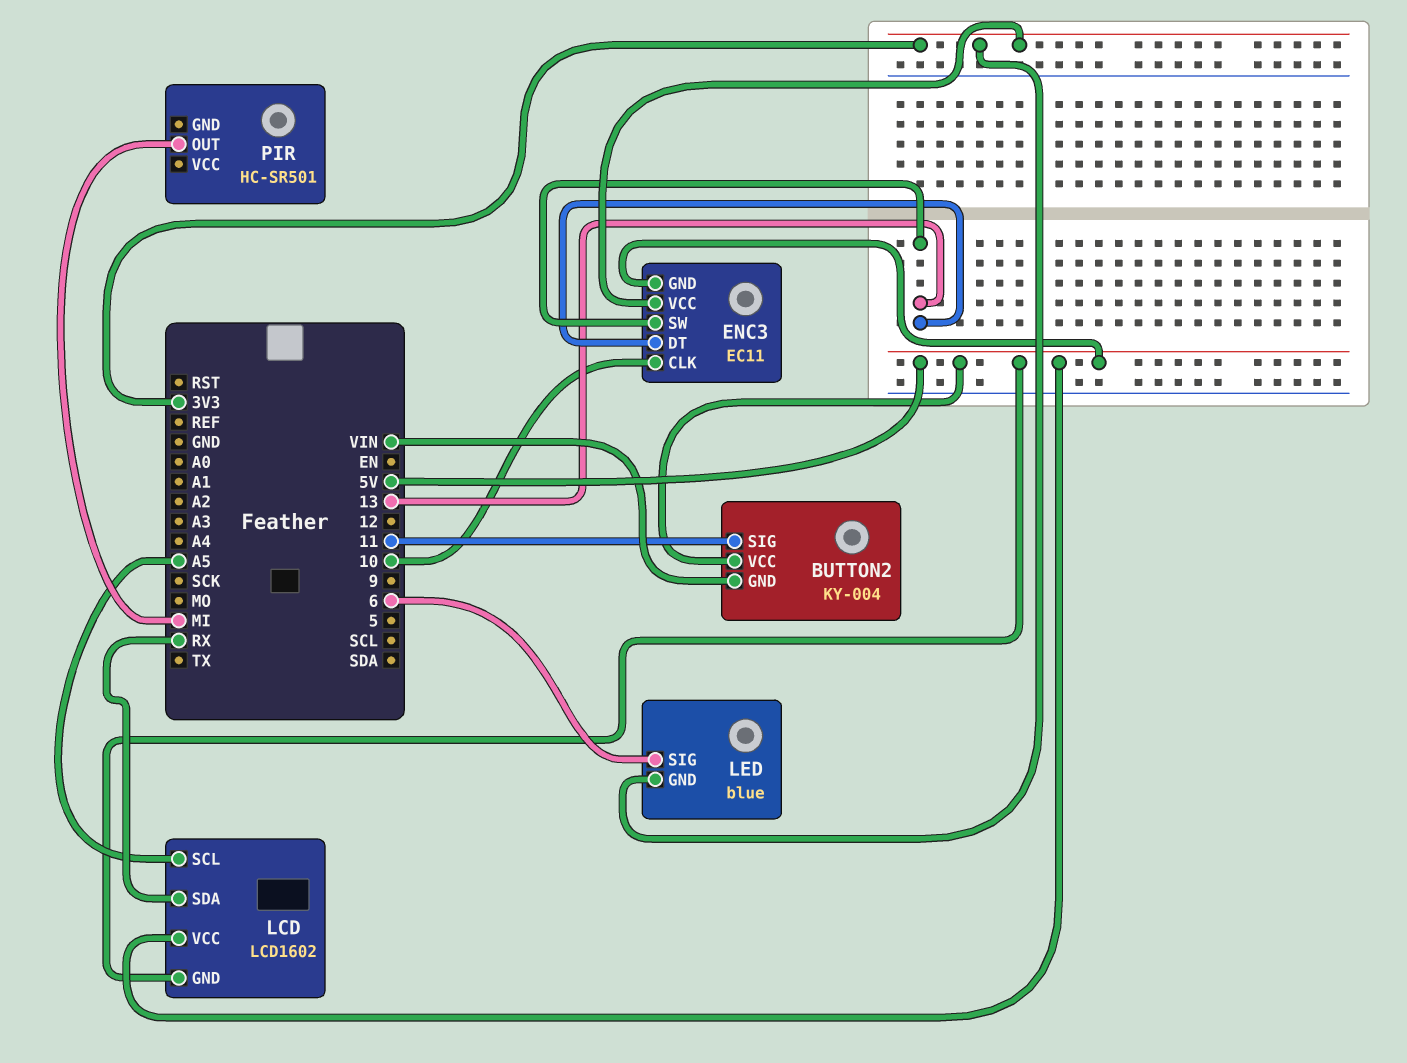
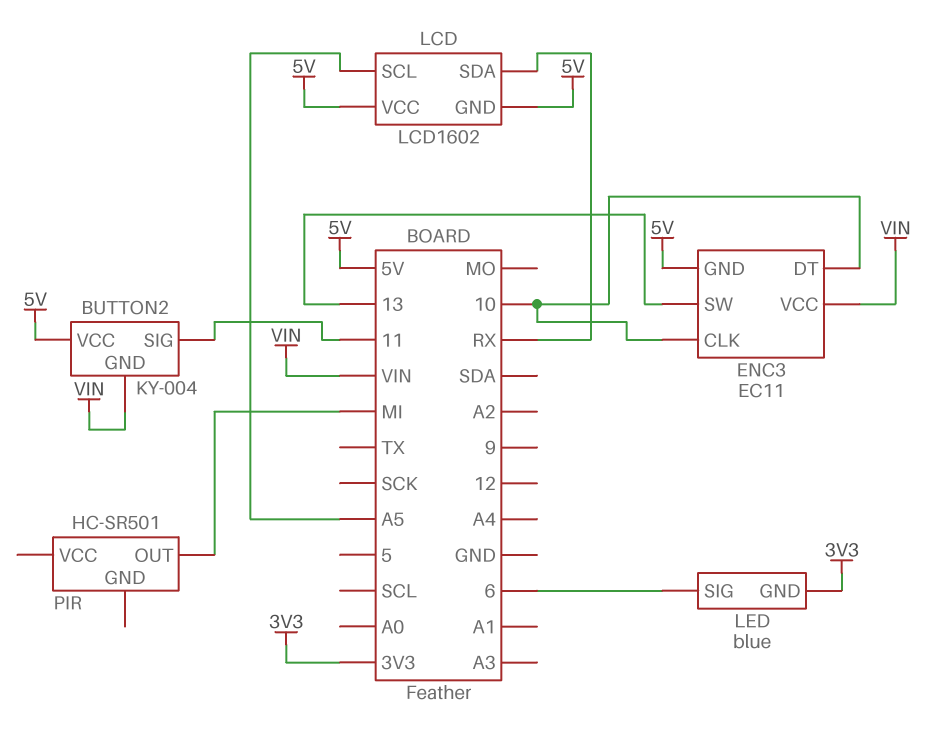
ENC3 pin DT: 13 -> 10
ENC3 pin VCC: 3V3 -> VIN

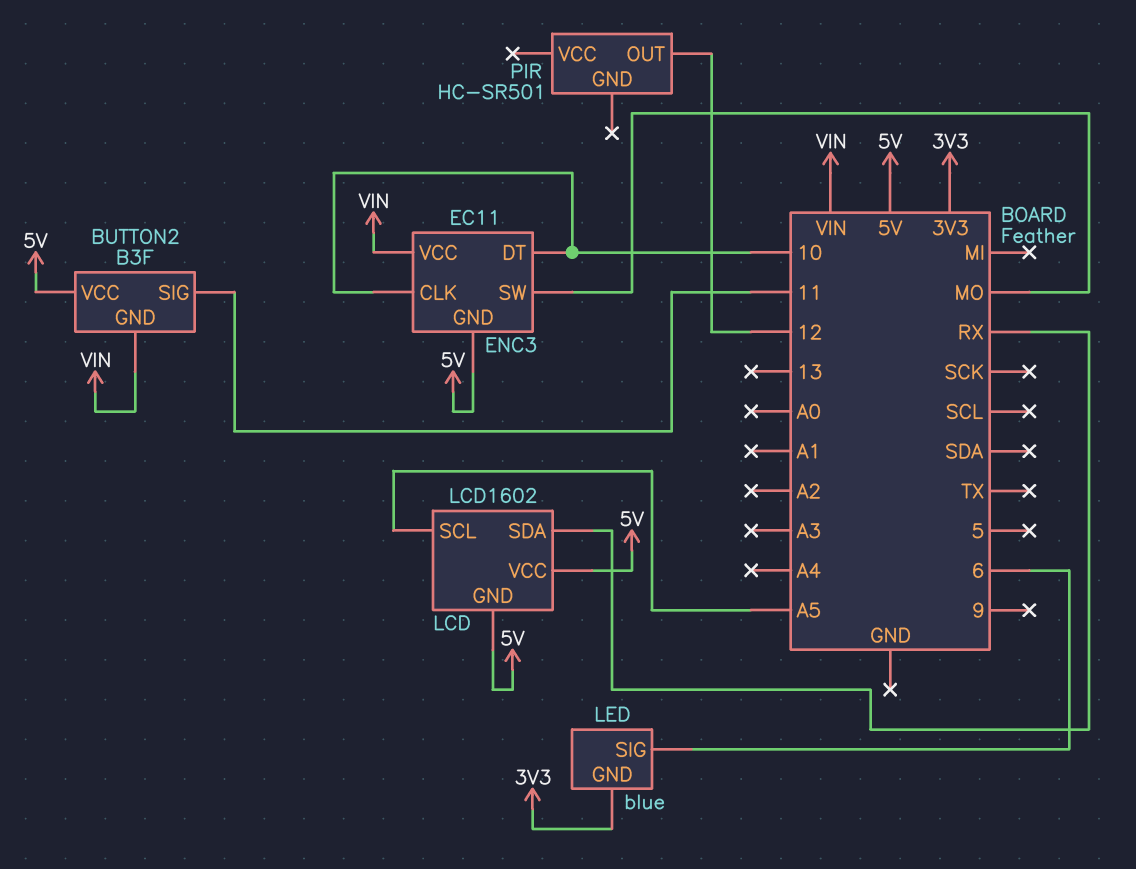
BUTTON2: KY-004 -> B3F
ENC3 pin SW: 13 -> MO
PIR pin OUT: MI -> 12

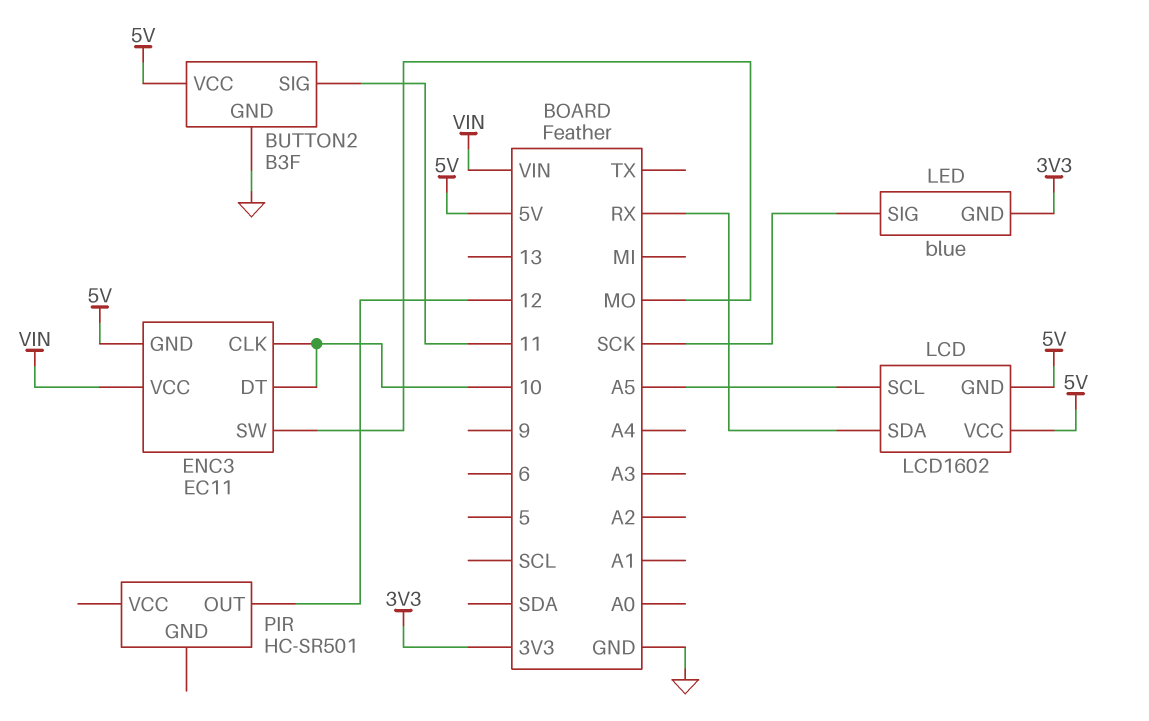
BUTTON2 pin GND: VIN -> GND
LED pin SIG: 6 -> SCK

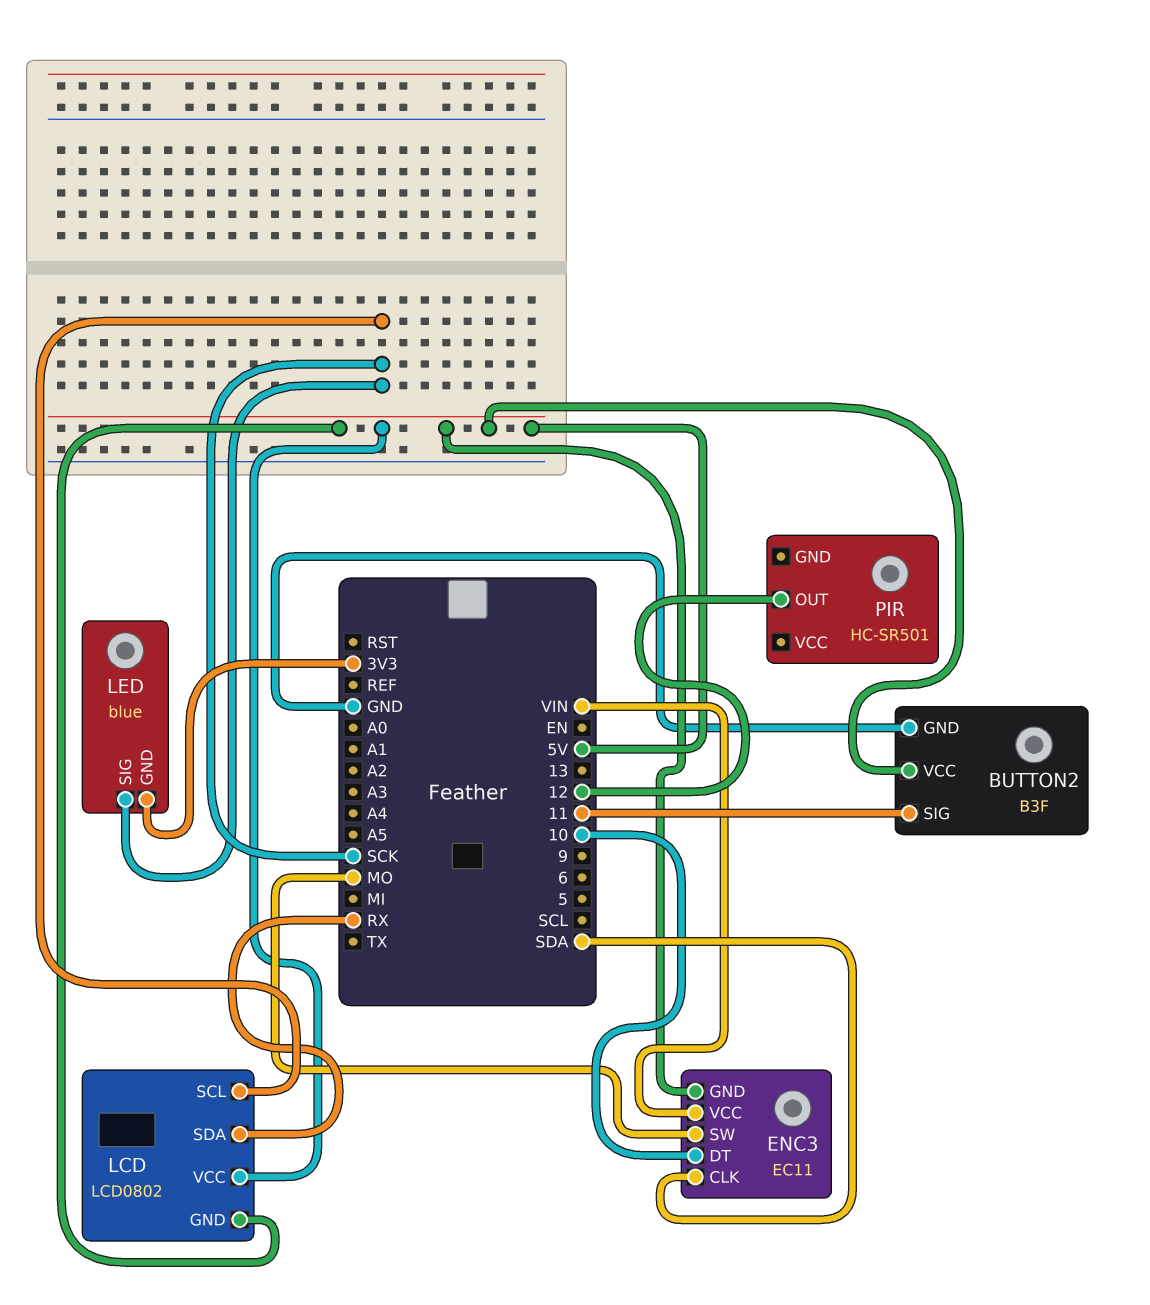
ENC3 pin CLK: 10 -> SDA
LCD: LCD1602 -> LCD0802
LCD pin SCL: A5 -> SCK

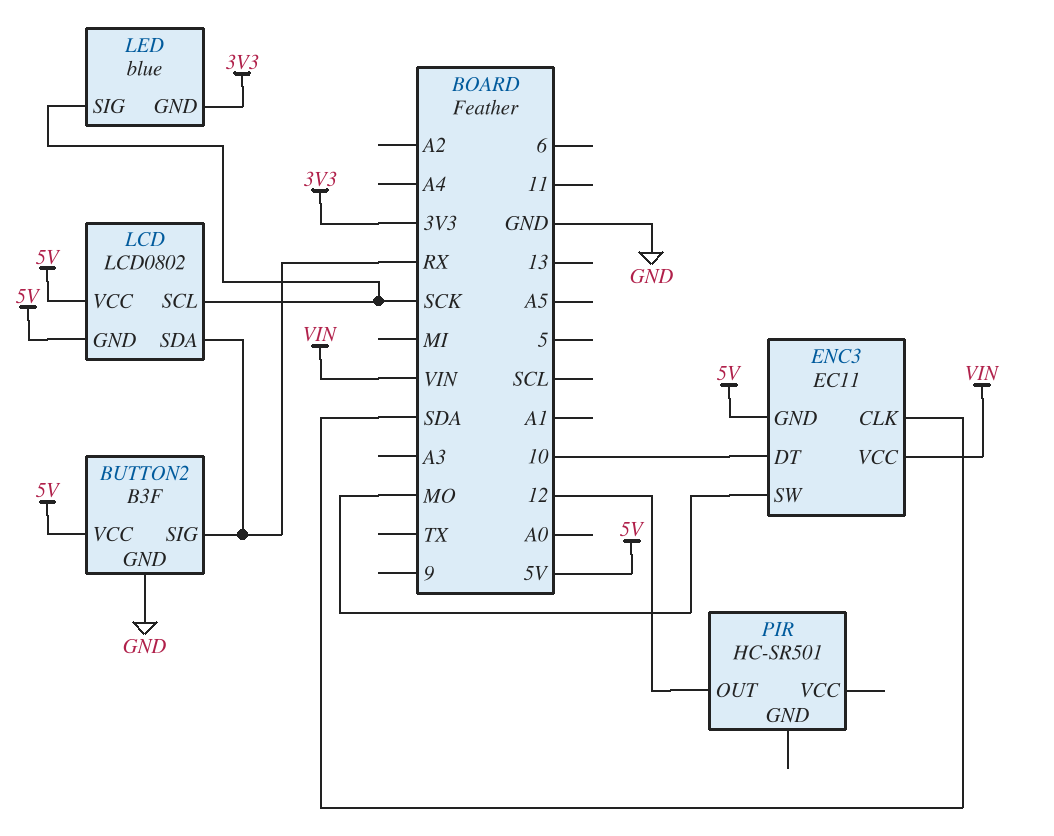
BUTTON2 pin SIG: 11 -> RX

